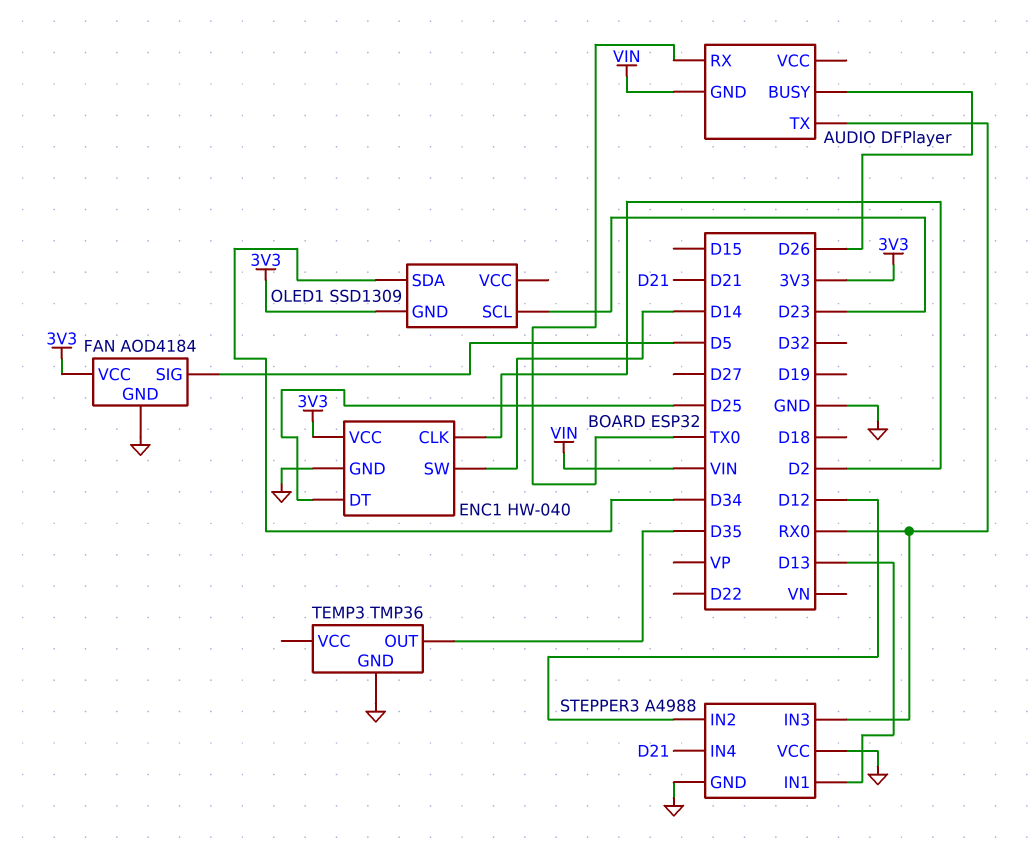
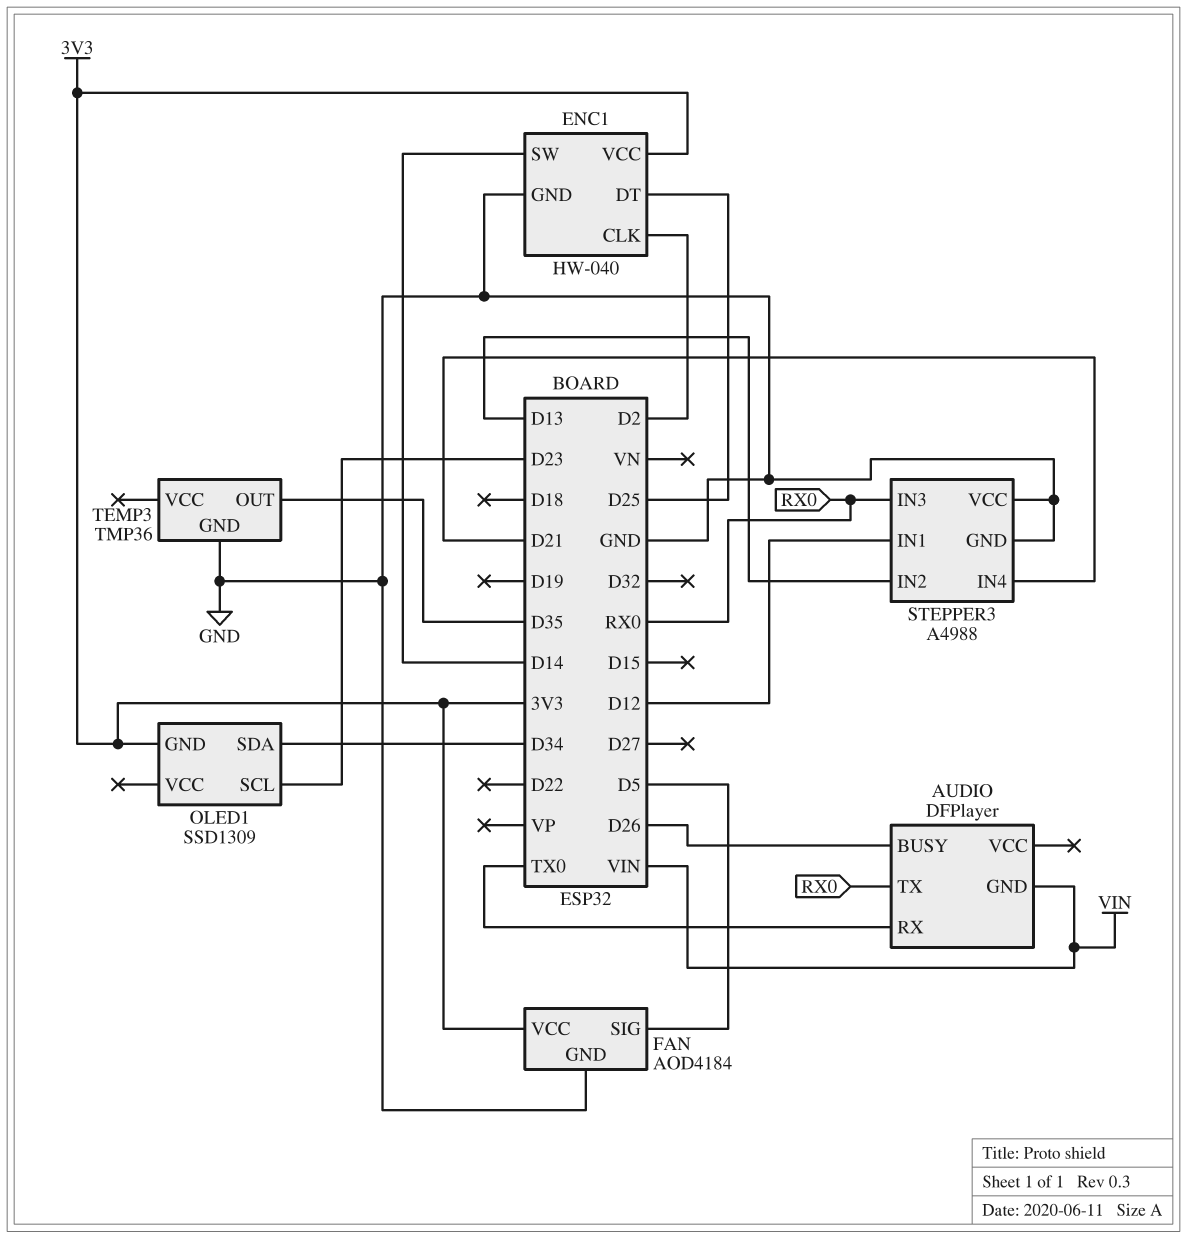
STEPPER3 pin IN1: D13 -> D12
STEPPER3 pin IN2: D12 -> D13

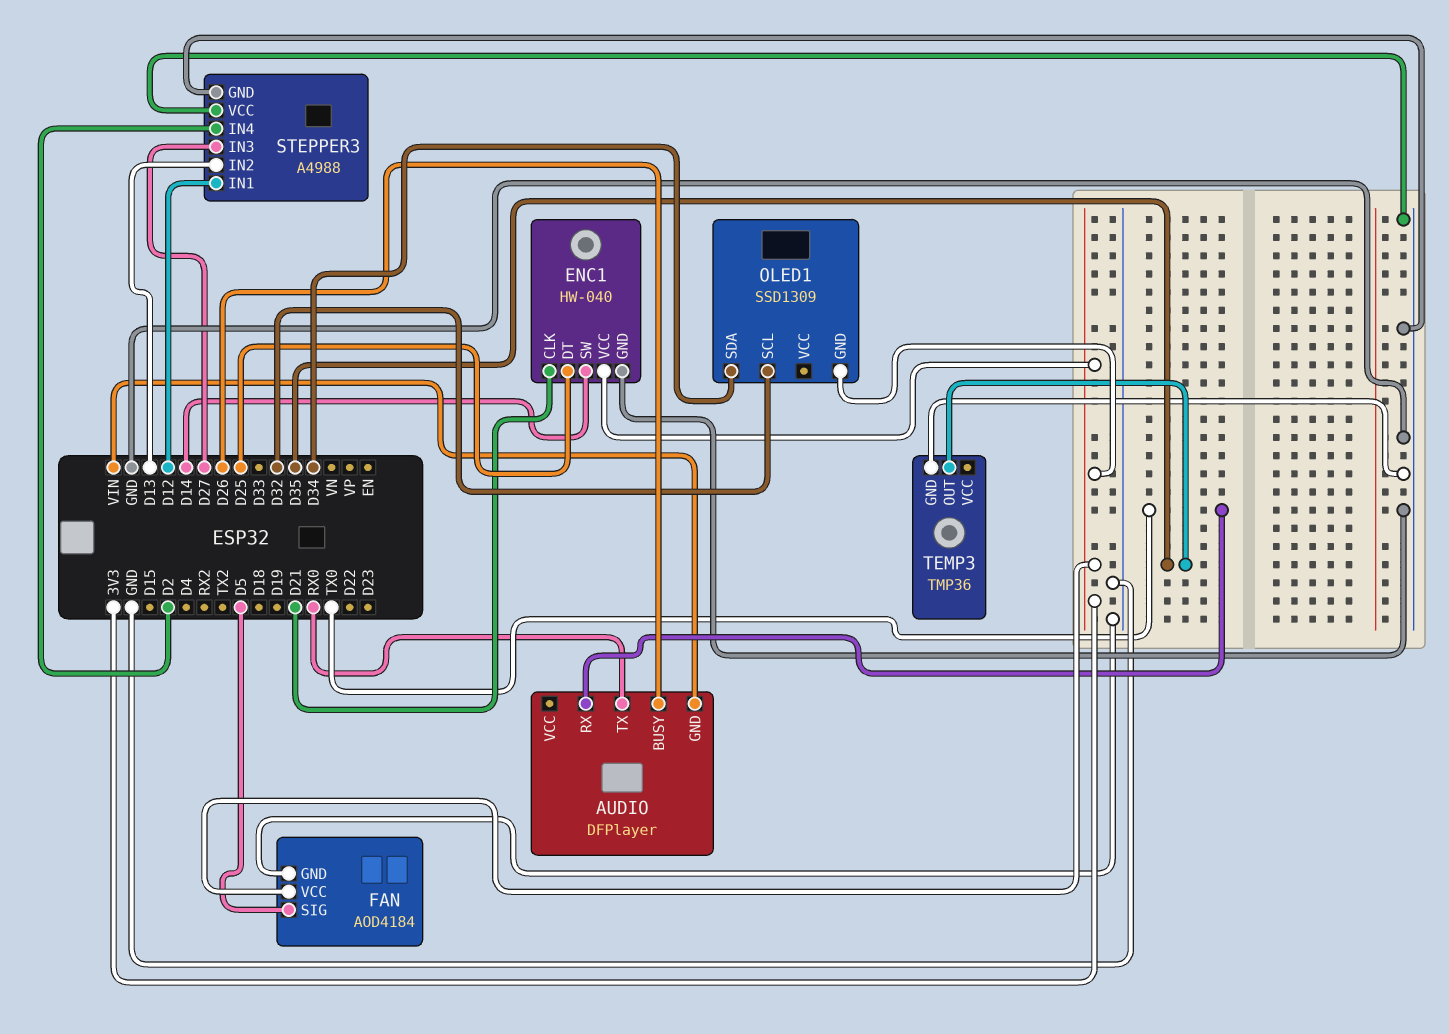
ENC1 pin CLK: D2 -> D21
OLED1 pin SCL: D23 -> D32
STEPPER3 pin IN3: RX0 -> D27
STEPPER3 pin IN4: D21 -> D2

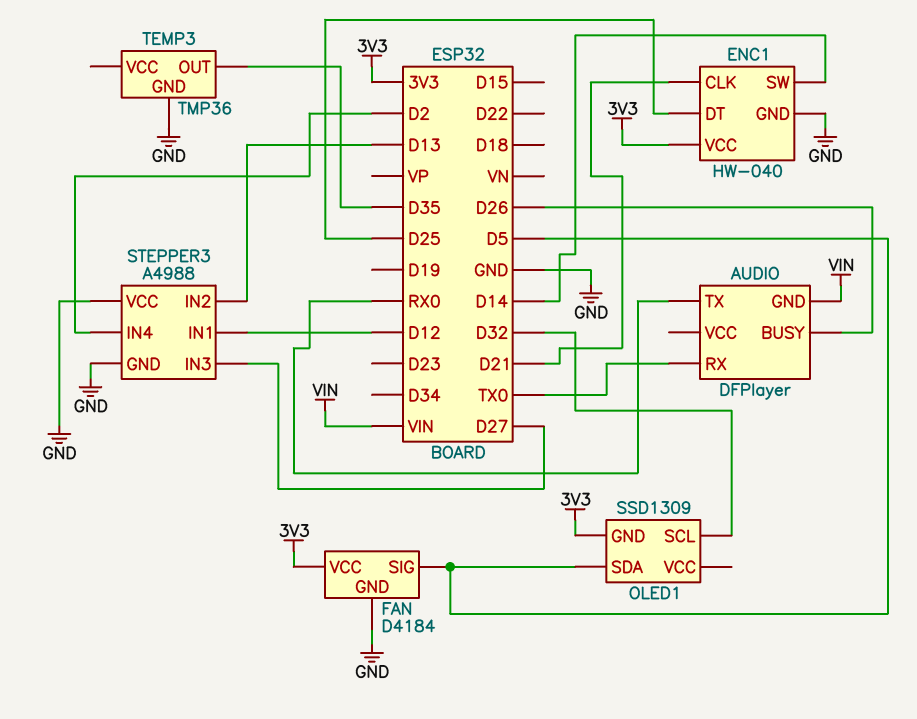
FAN: AOD4184 -> D4184
OLED1 pin SDA: D34 -> D5

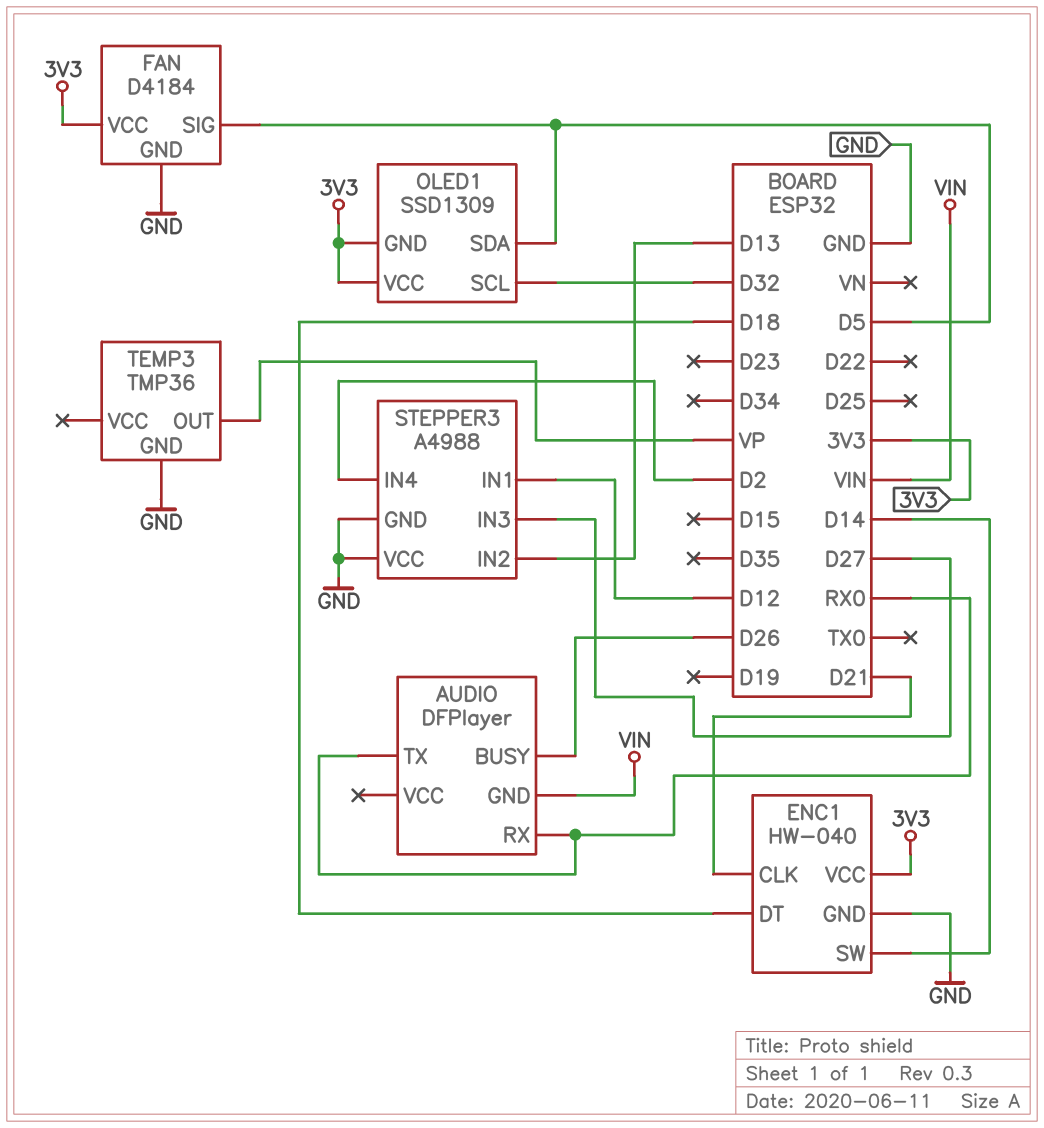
AUDIO pin RX: TX0 -> RX0
ENC1 pin DT: D25 -> D18
OLED1 pin VCC: none -> 3V3
TEMP3 pin OUT: D35 -> VP

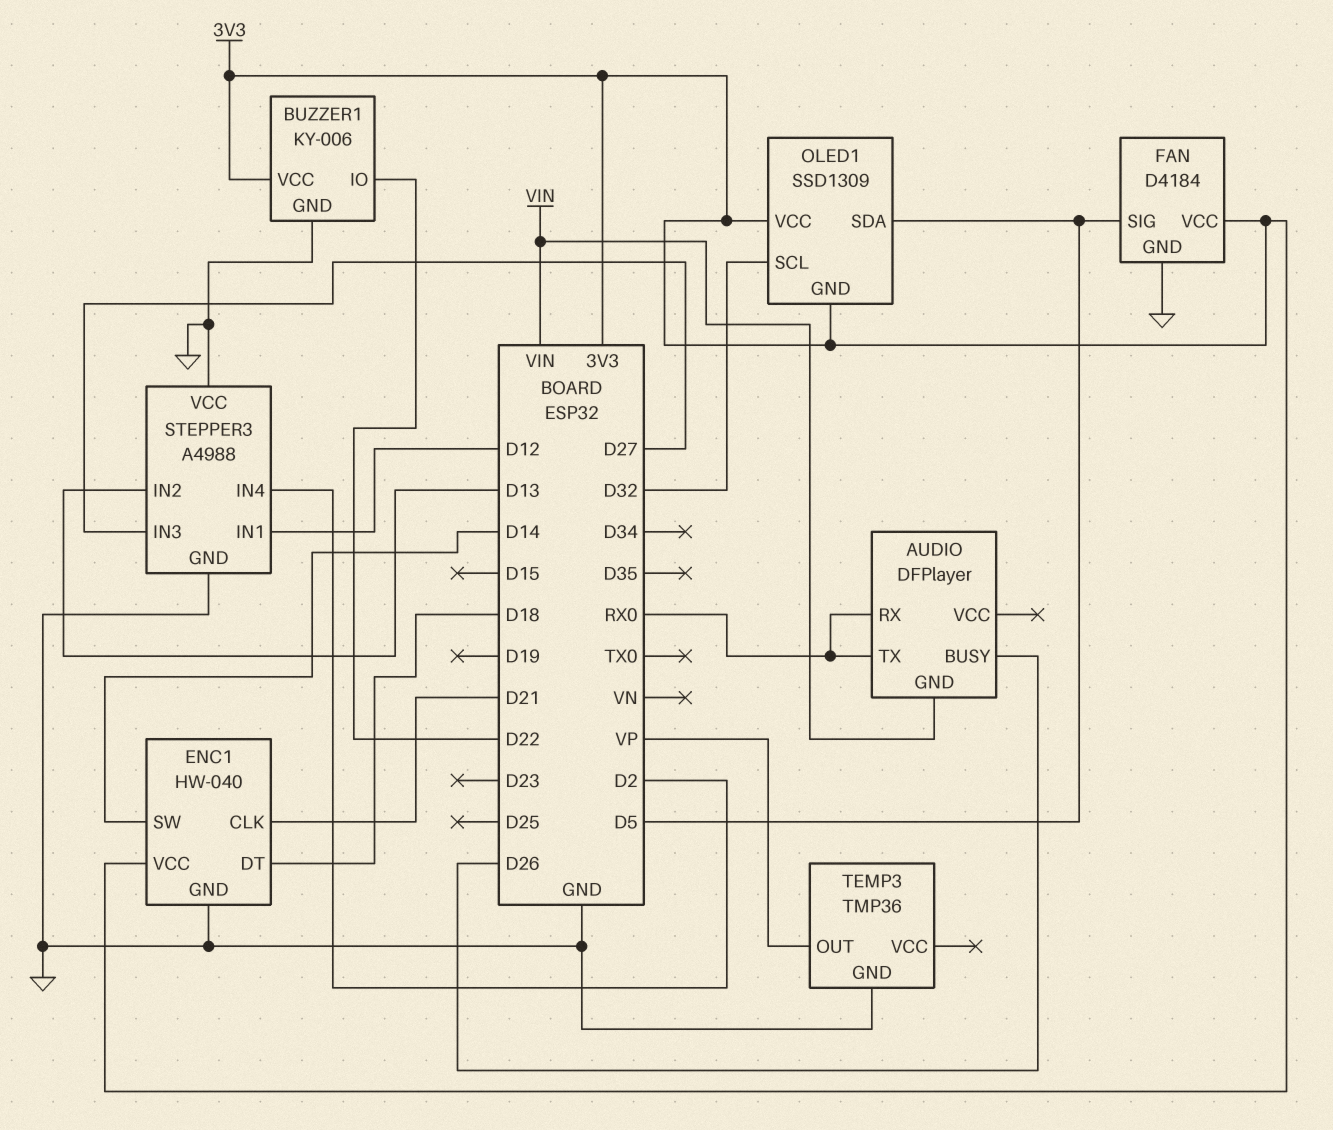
BUZZER1: none -> KY-006
BUZZER1 pin GND: none -> GND
BUZZER1 pin IO: none -> D22
BUZZER1 pin VCC: none -> 3V3

